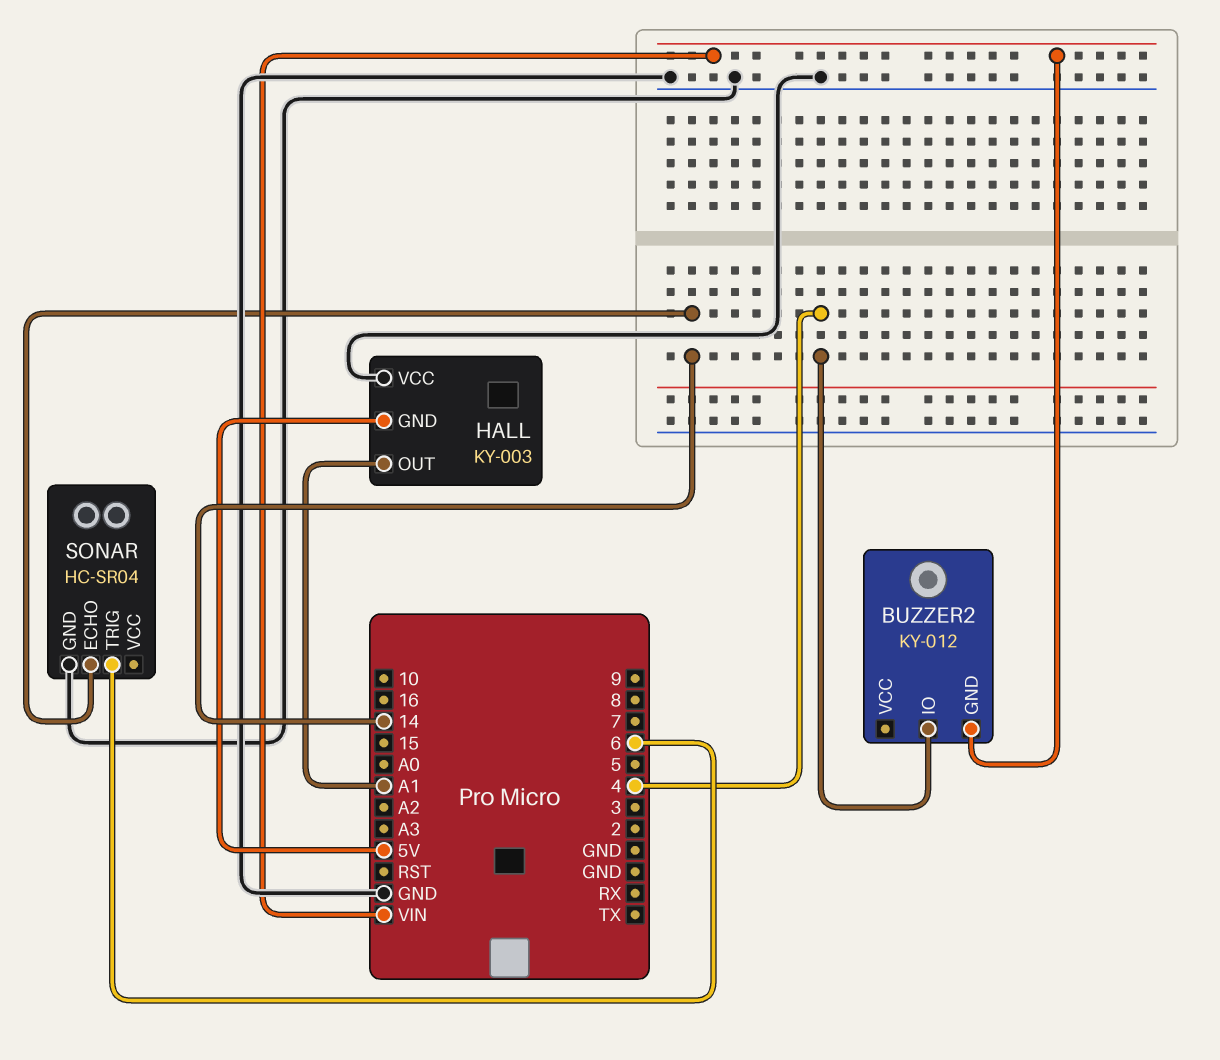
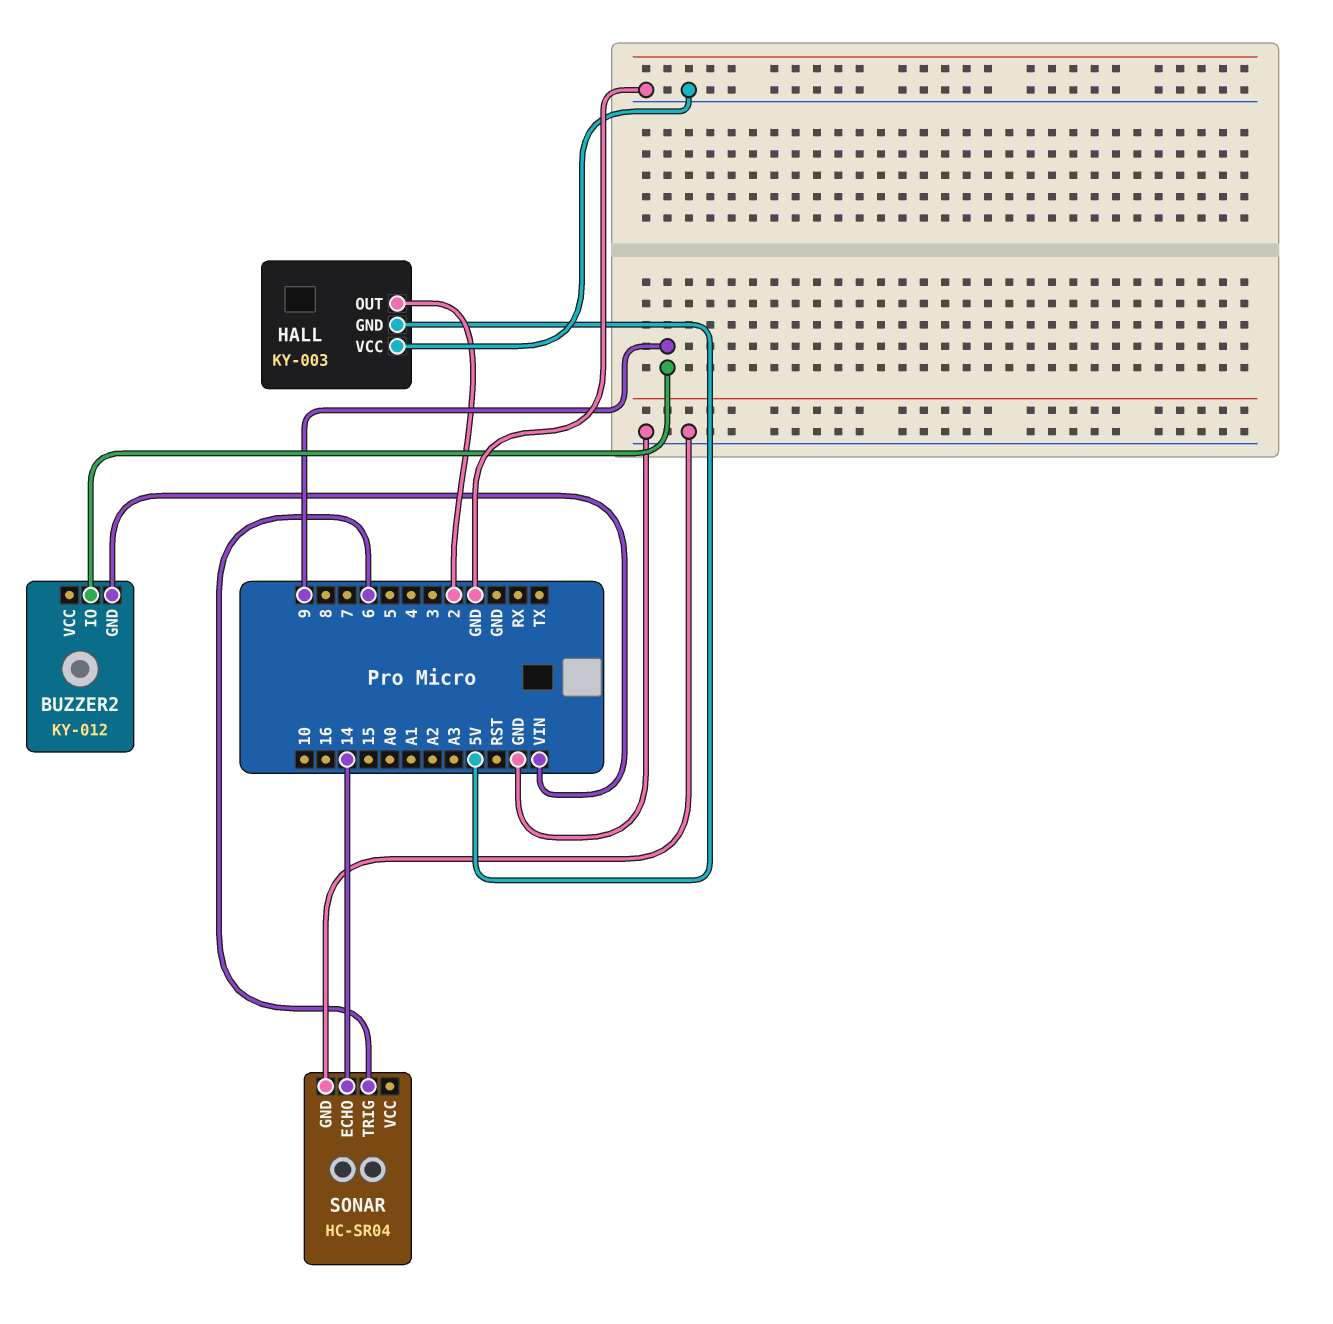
BUZZER2 pin IO: 4 -> 9
HALL pin OUT: A1 -> 2

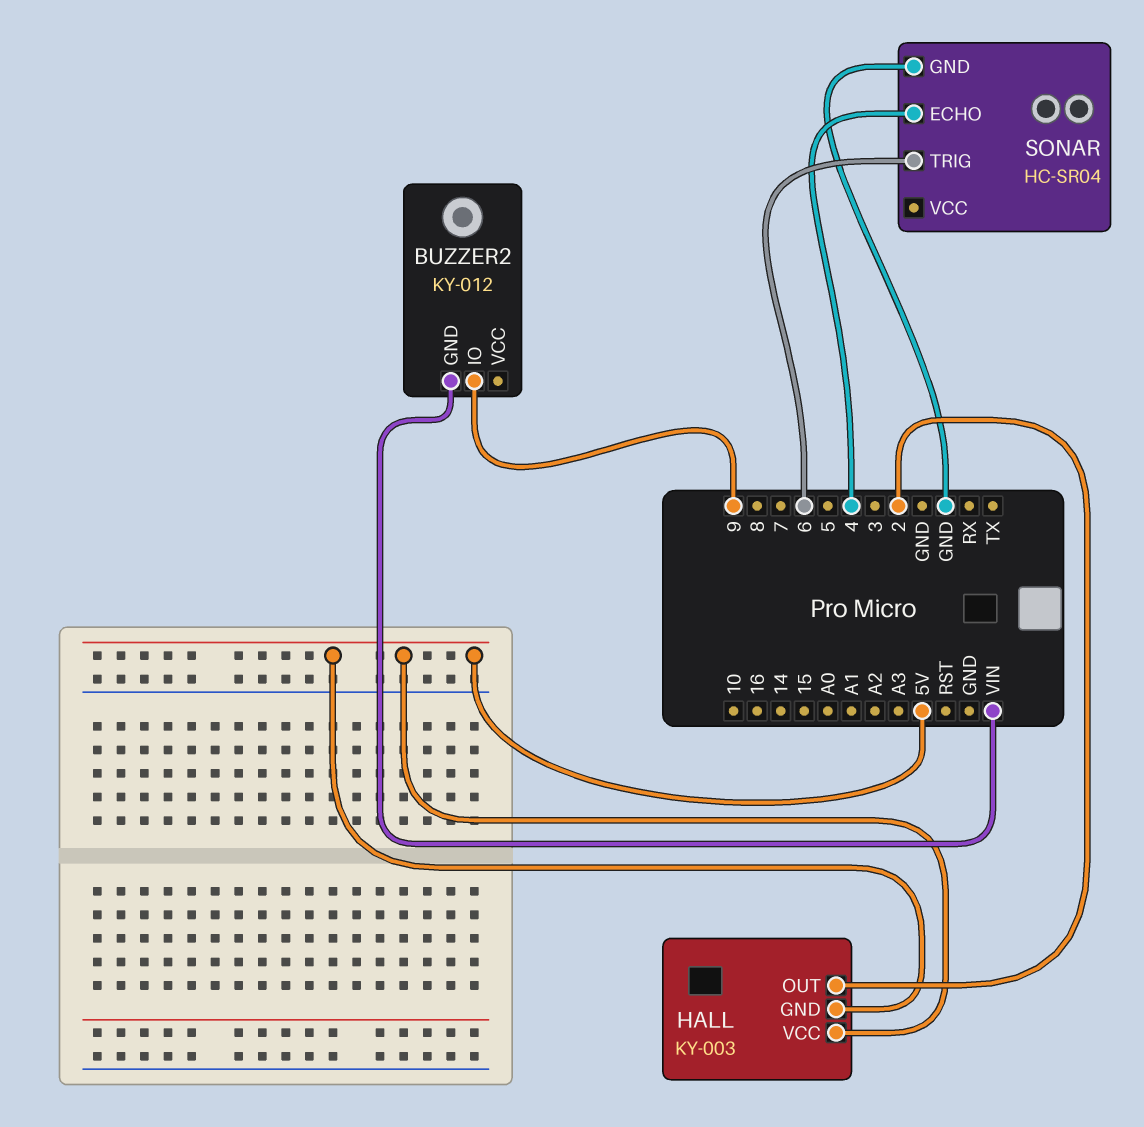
HALL pin VCC: GND -> 5V
SONAR pin ECHO: 14 -> 4

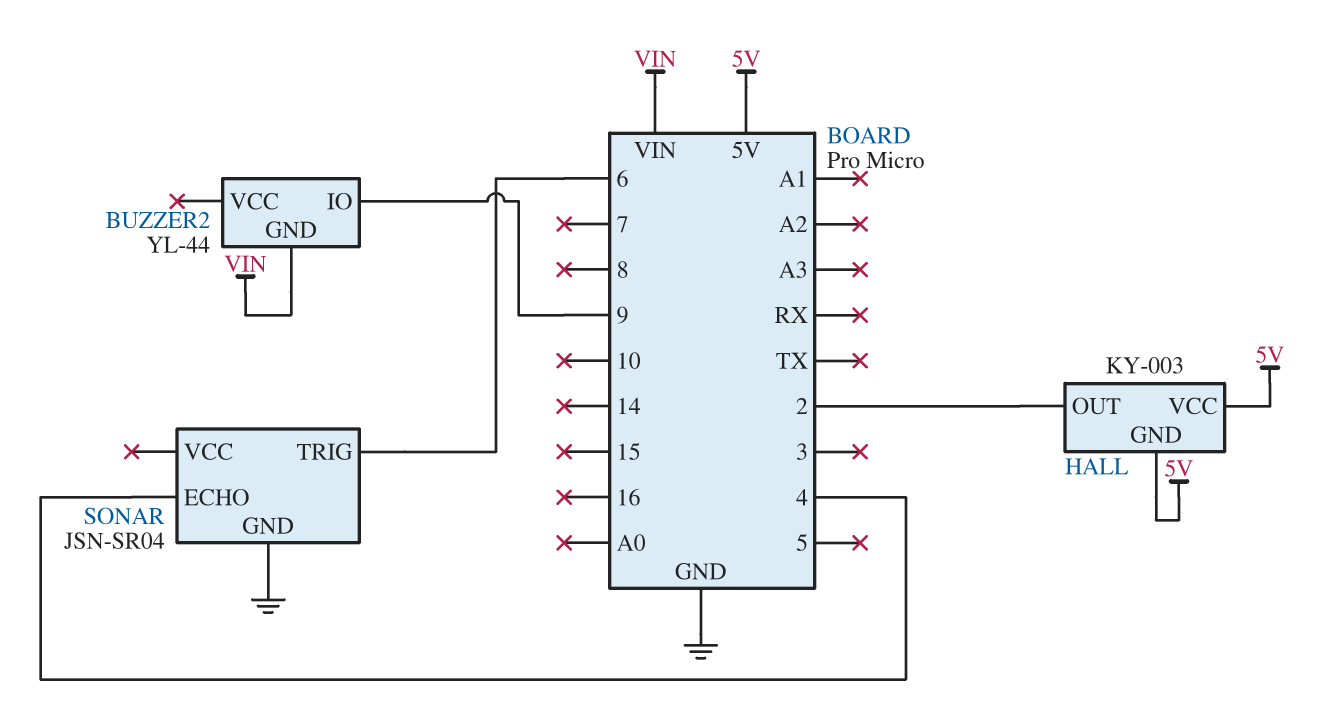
BUZZER2: KY-012 -> YL-44
SONAR: HC-SR04 -> JSN-SR04

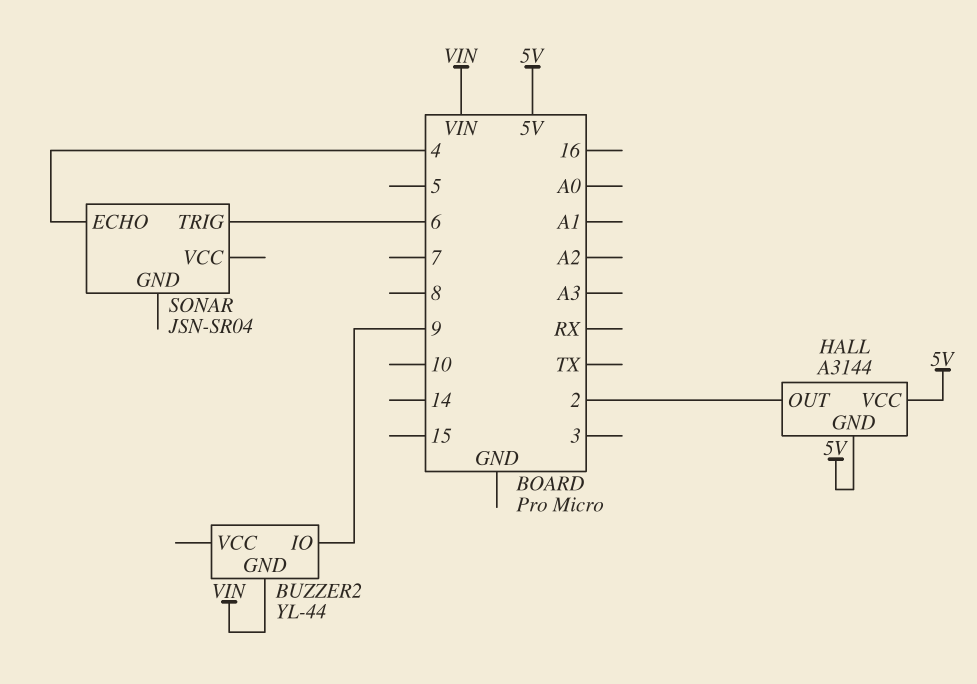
HALL: KY-003 -> A3144
SONAR pin GND: GND -> none

